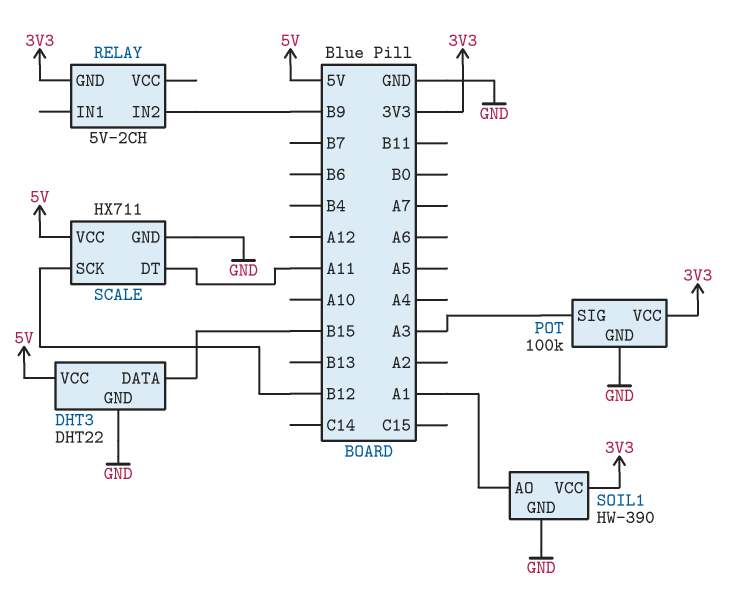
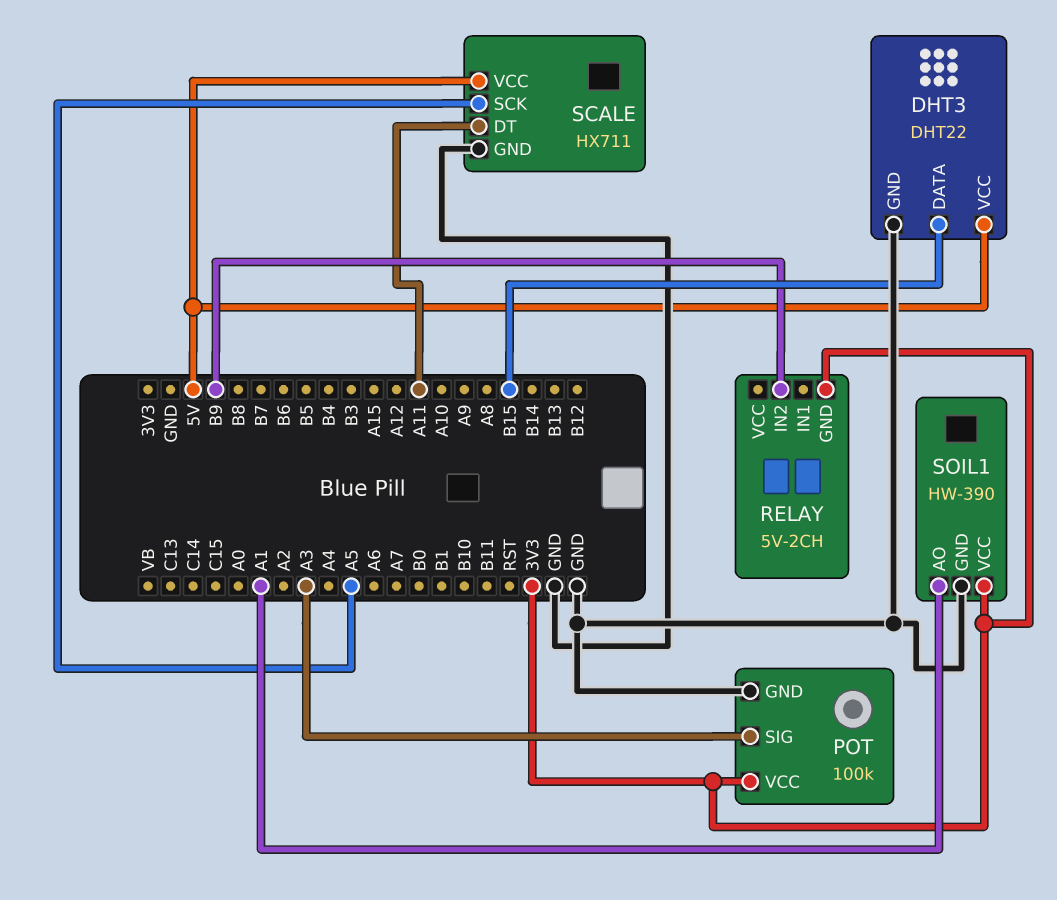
SCALE pin SCK: B12 -> A5

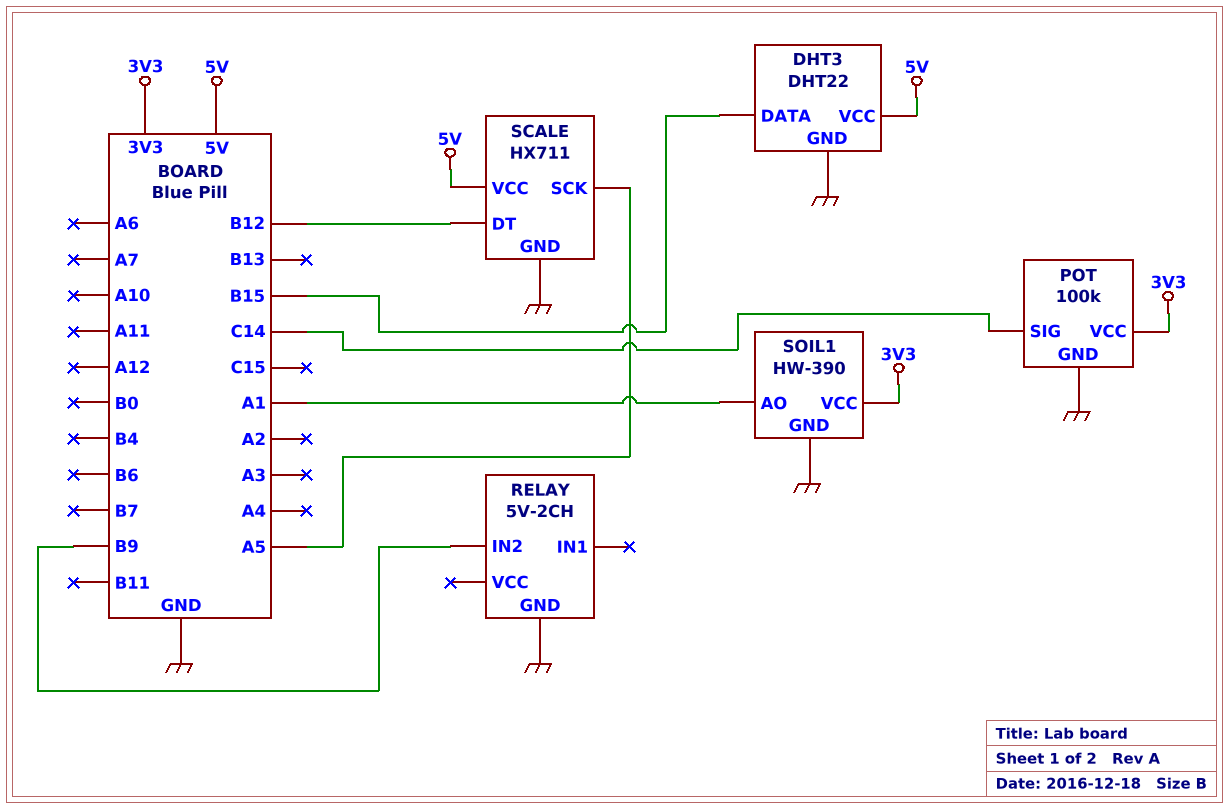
POT pin SIG: A3 -> C14
RELAY pin GND: 3V3 -> GND
SCALE pin DT: A11 -> B12

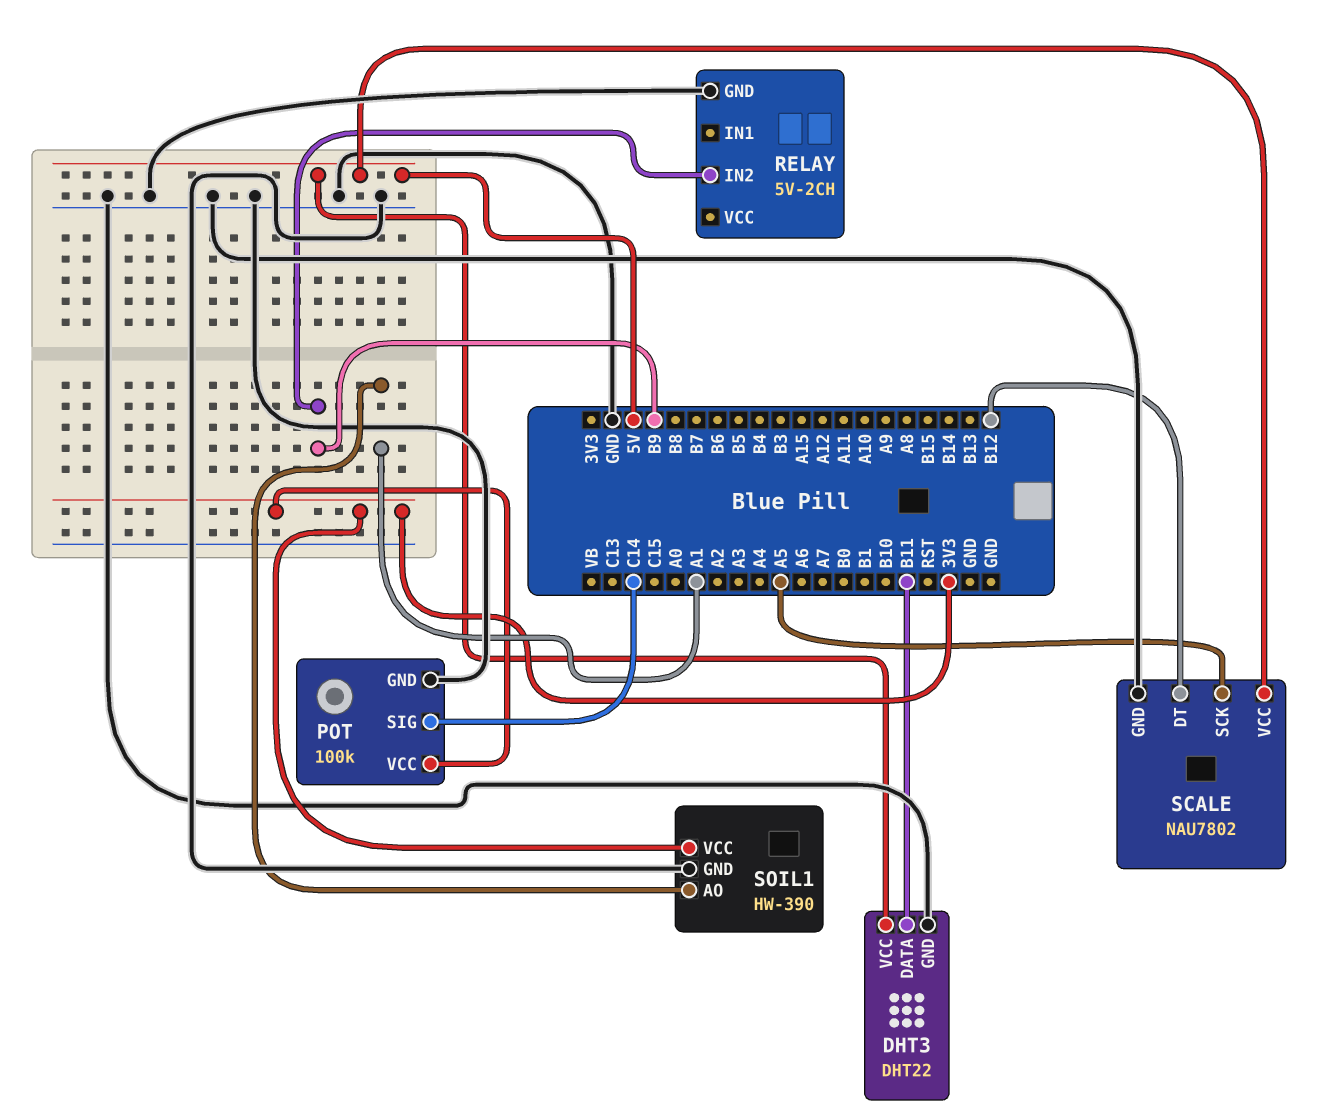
DHT3 pin DATA: B15 -> B11
SCALE: HX711 -> NAU7802

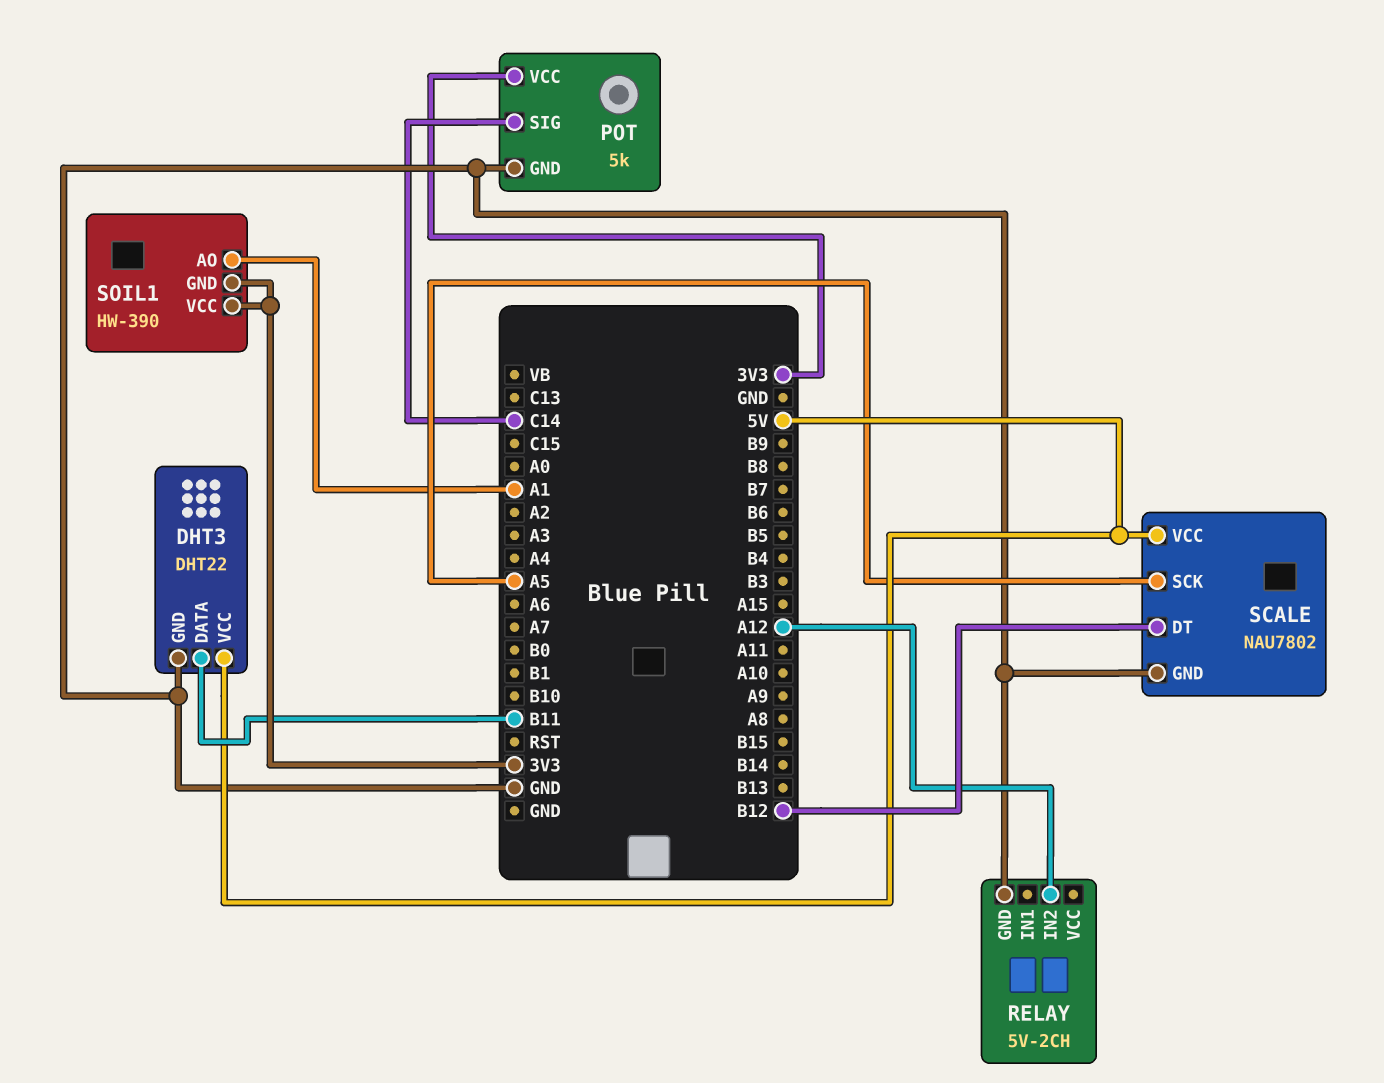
POT: 100k -> 5k
RELAY pin IN2: B9 -> A12
SOIL1 pin GND: GND -> 3V3

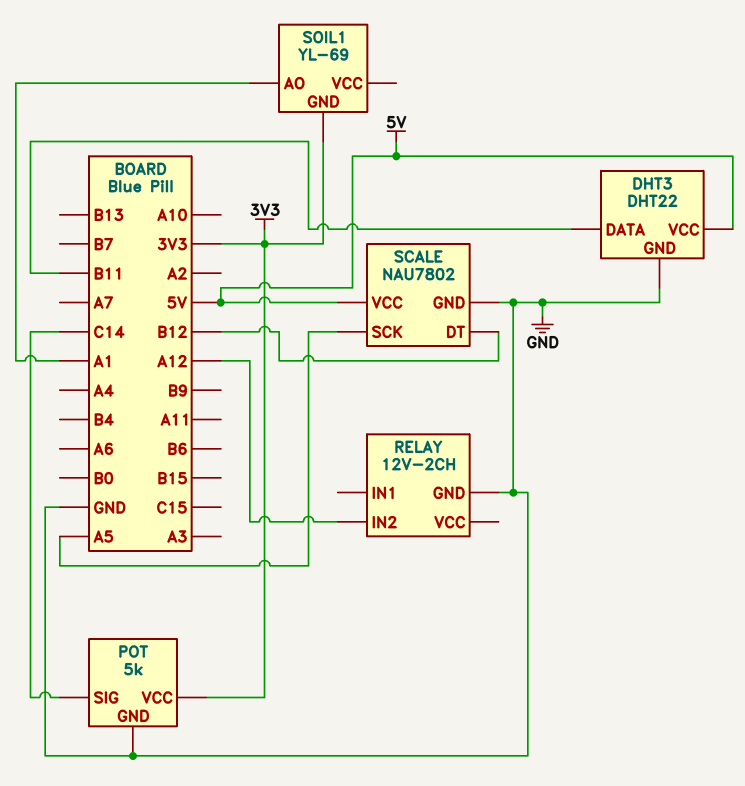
RELAY: 5V-2CH -> 12V-2CH
SOIL1: HW-390 -> YL-69
SOIL1 pin VCC: 3V3 -> none

